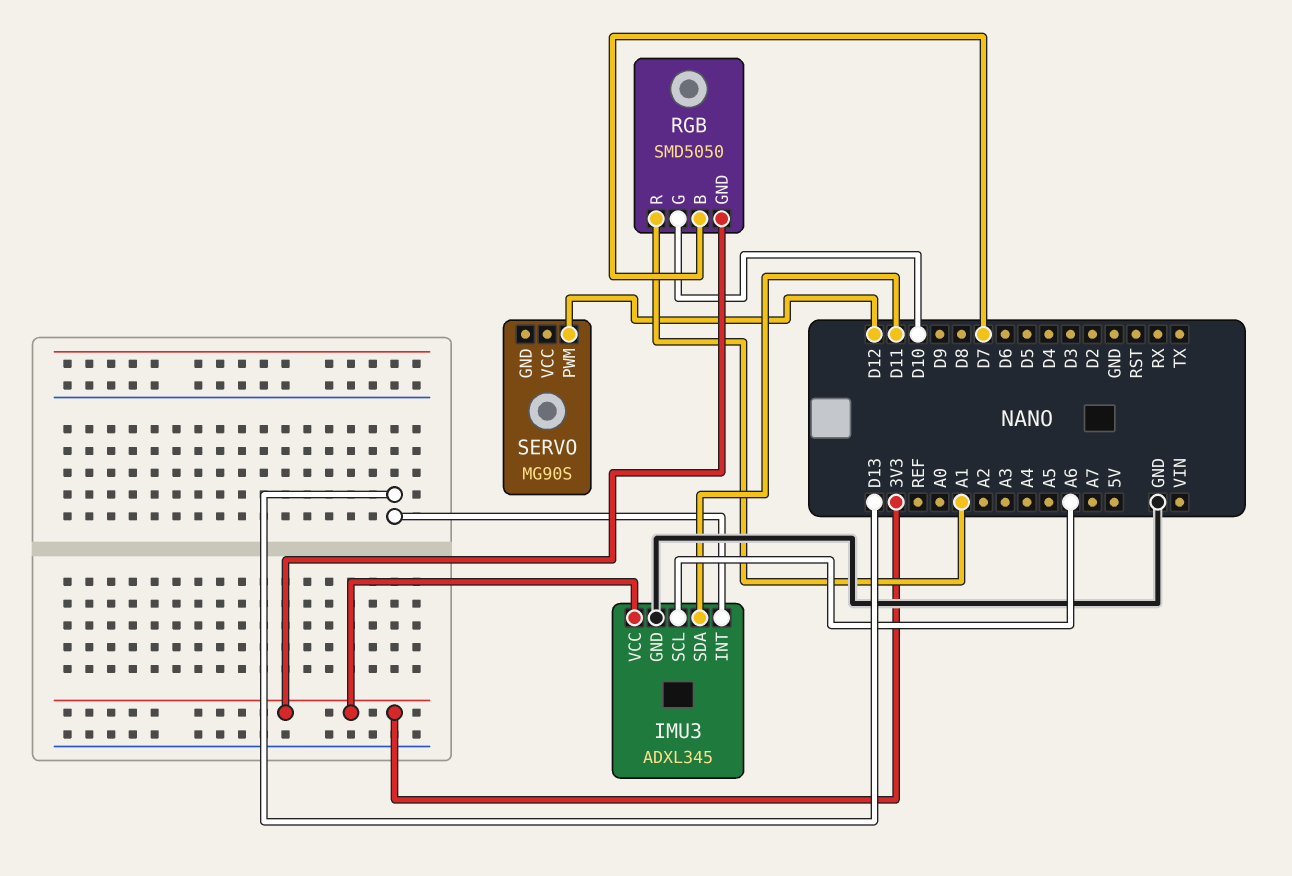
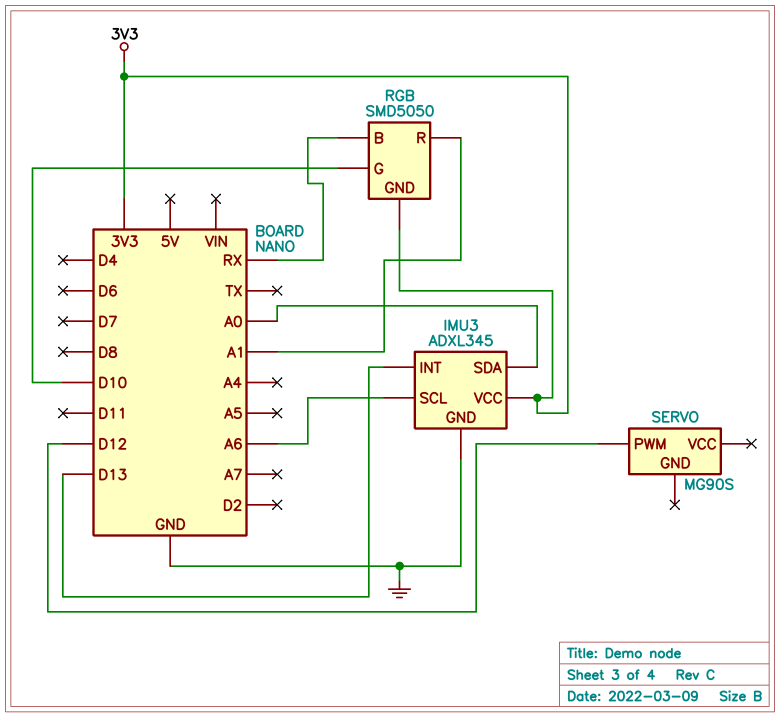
IMU3 pin SDA: D11 -> A0
RGB pin B: D7 -> RX

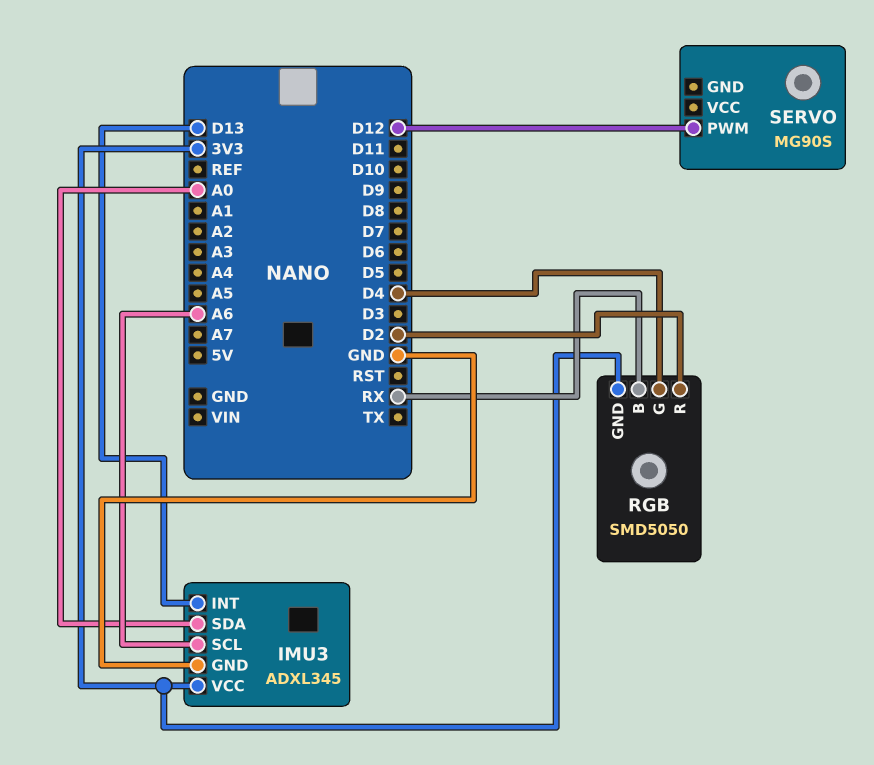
RGB pin G: D10 -> D4
RGB pin R: A1 -> D2

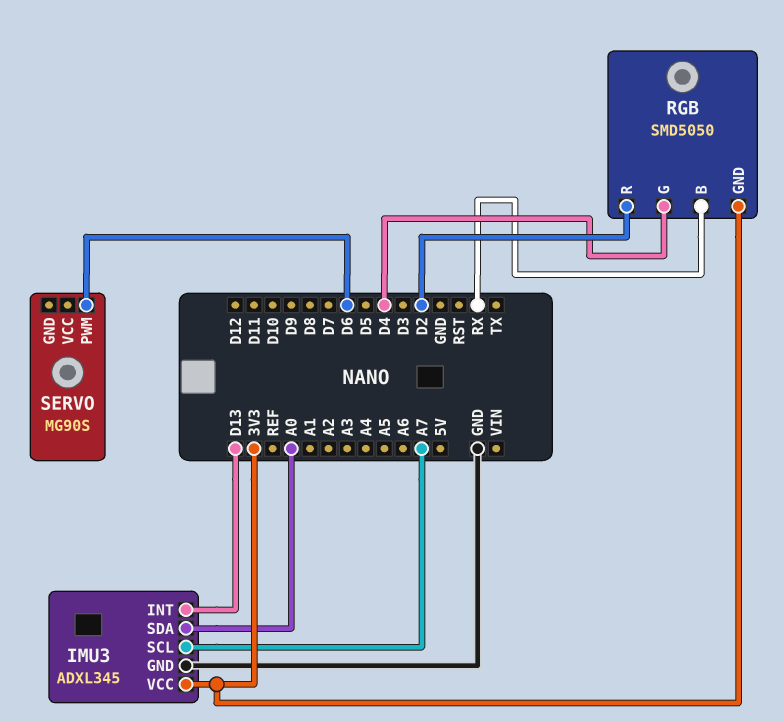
IMU3 pin SCL: A6 -> A7
SERVO pin PWM: D12 -> D6

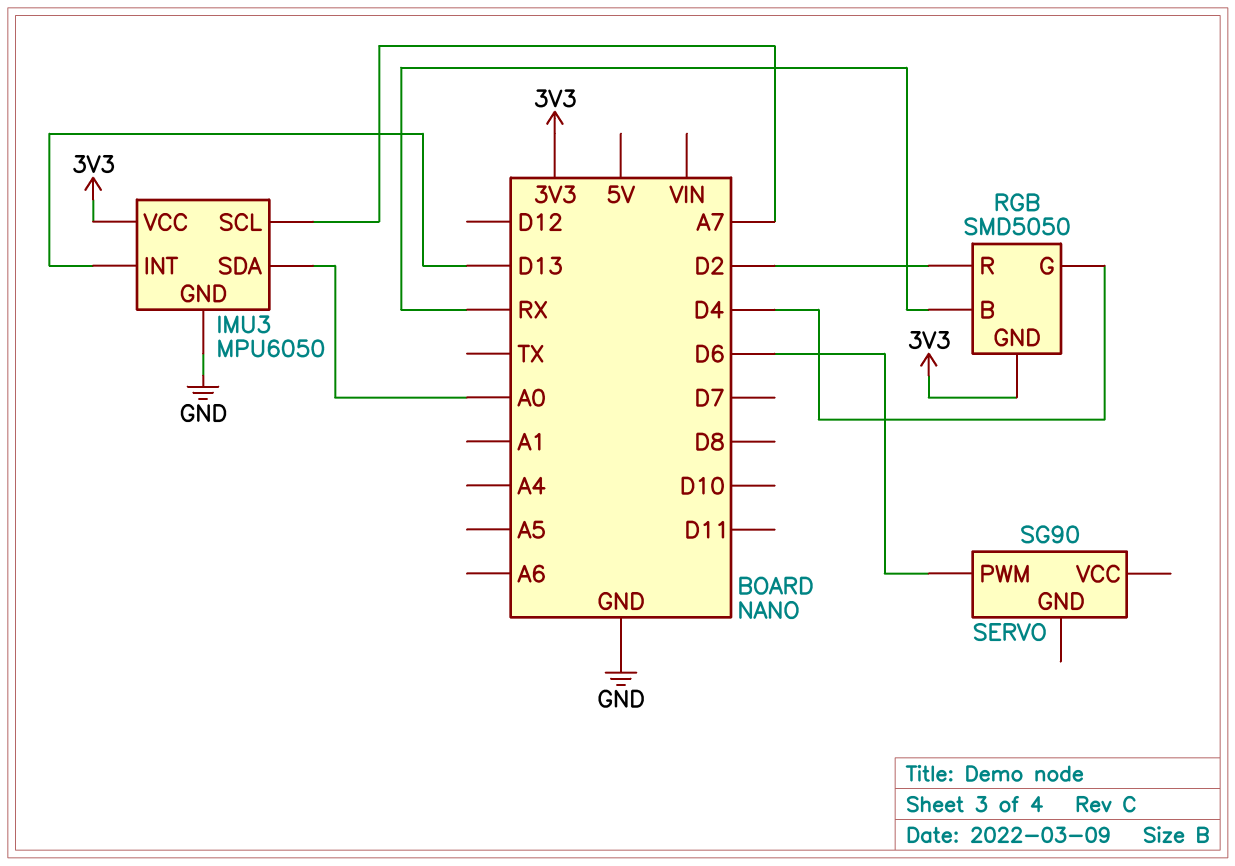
IMU3: ADXL345 -> MPU6050
SERVO: MG90S -> SG90

